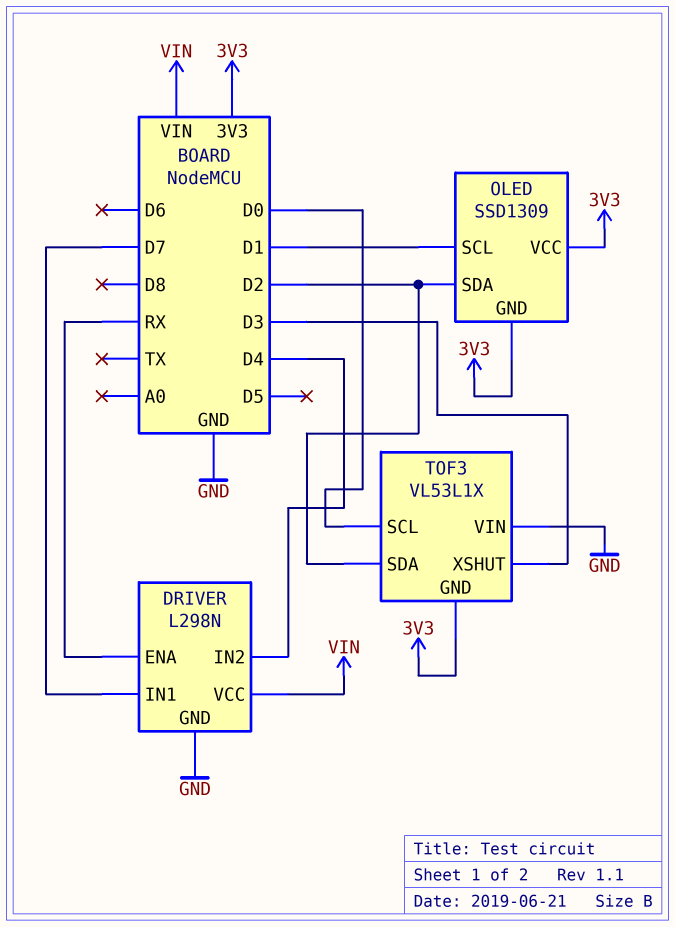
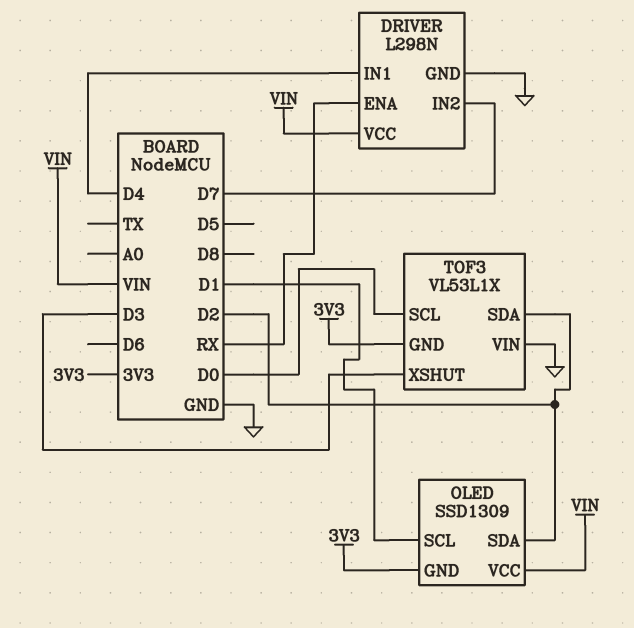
DRIVER pin IN1: D7 -> D4
DRIVER pin IN2: D4 -> D7
OLED pin VCC: 3V3 -> VIN

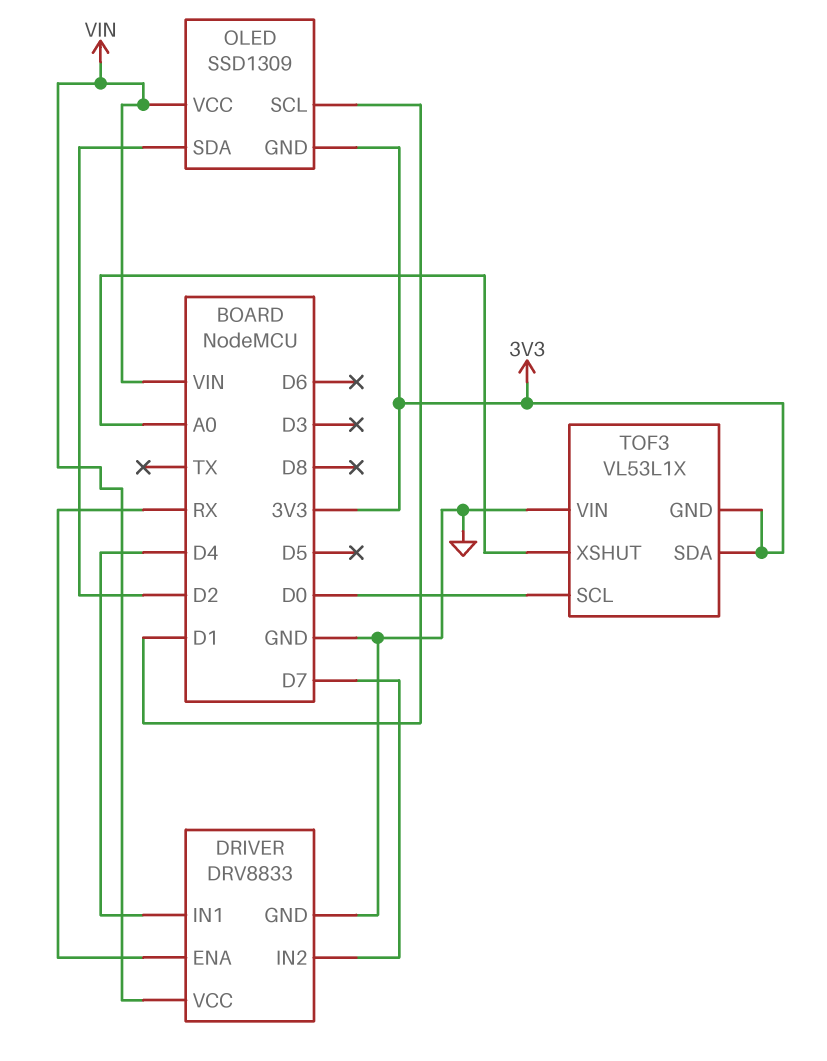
DRIVER: L298N -> DRV8833
TOF3 pin SDA: D2 -> 3V3
TOF3 pin XSHUT: D3 -> A0

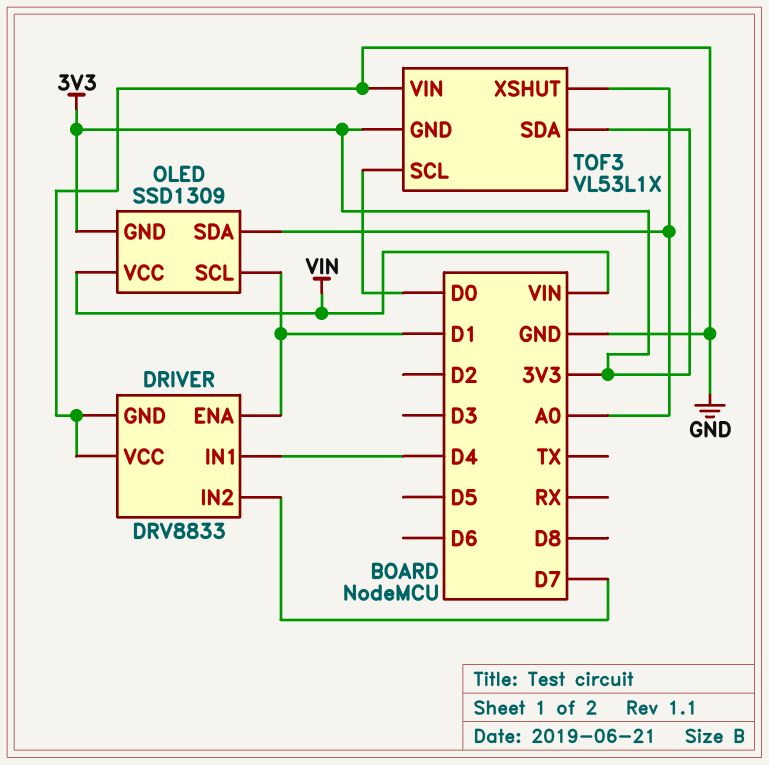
DRIVER pin ENA: RX -> D1
DRIVER pin VCC: VIN -> GND
OLED pin SDA: D2 -> A0

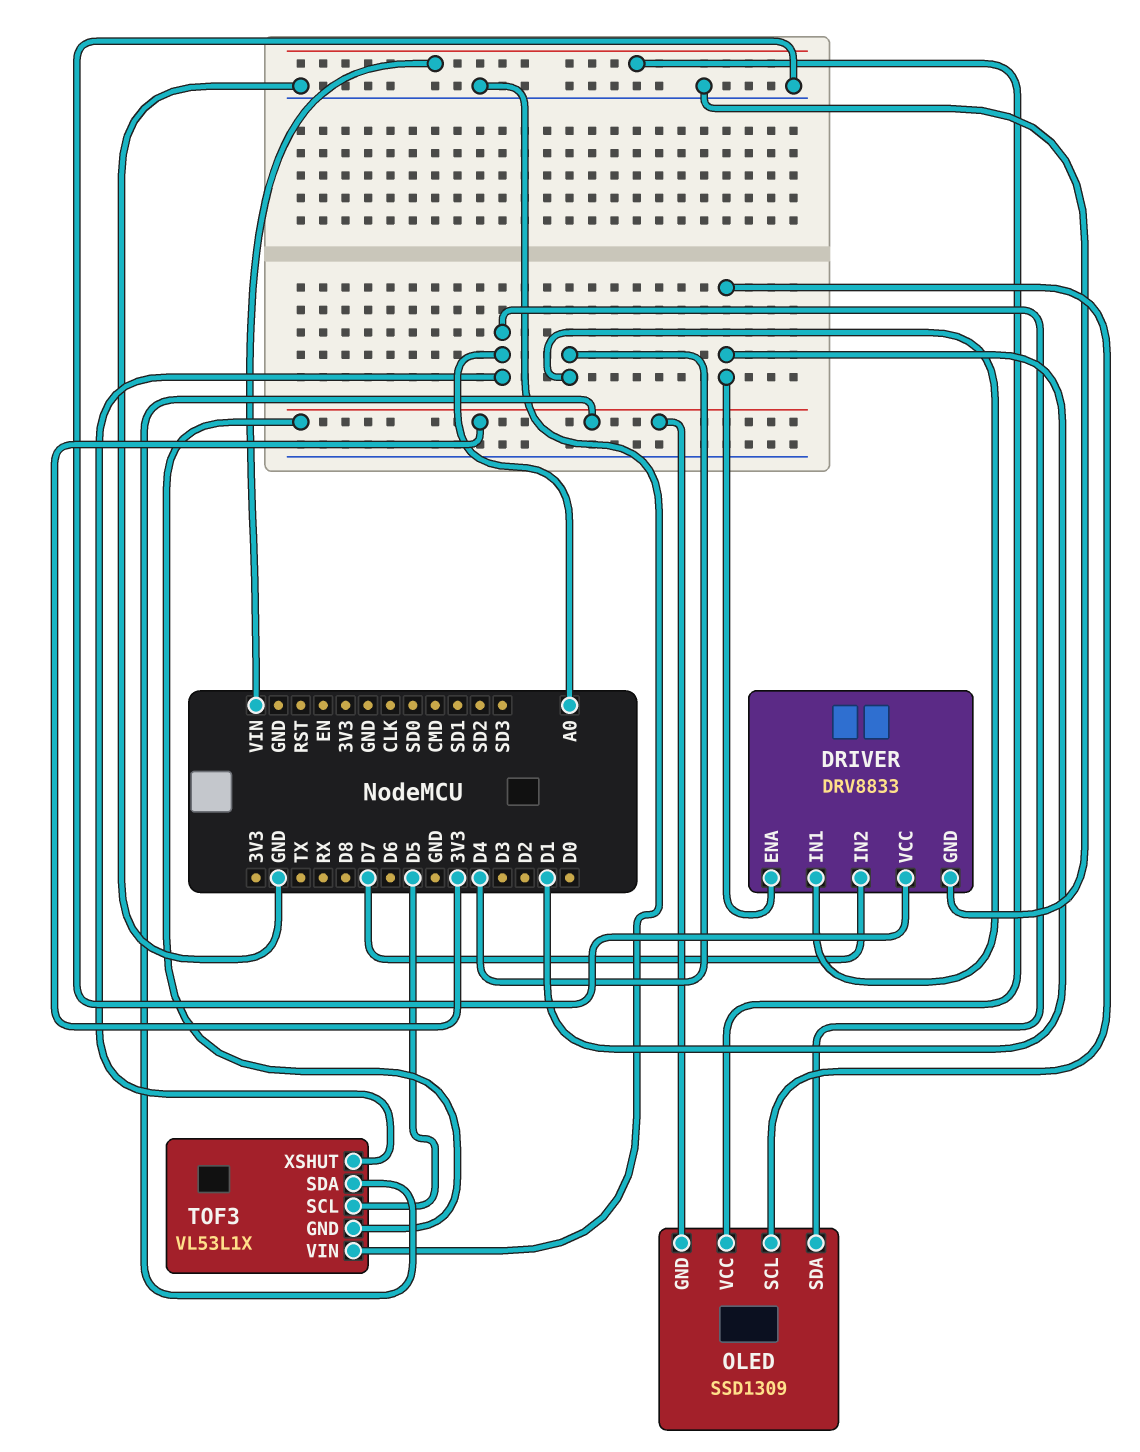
TOF3 pin SCL: D0 -> D5

